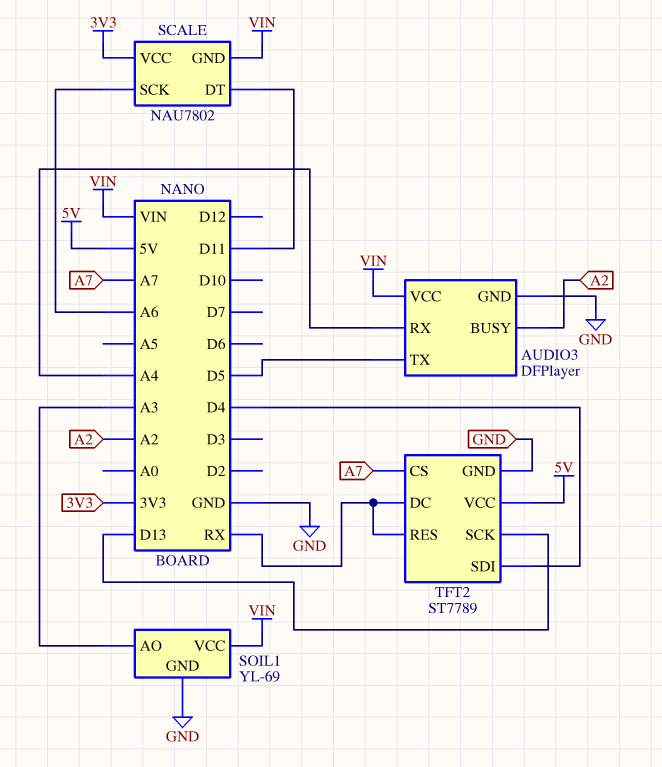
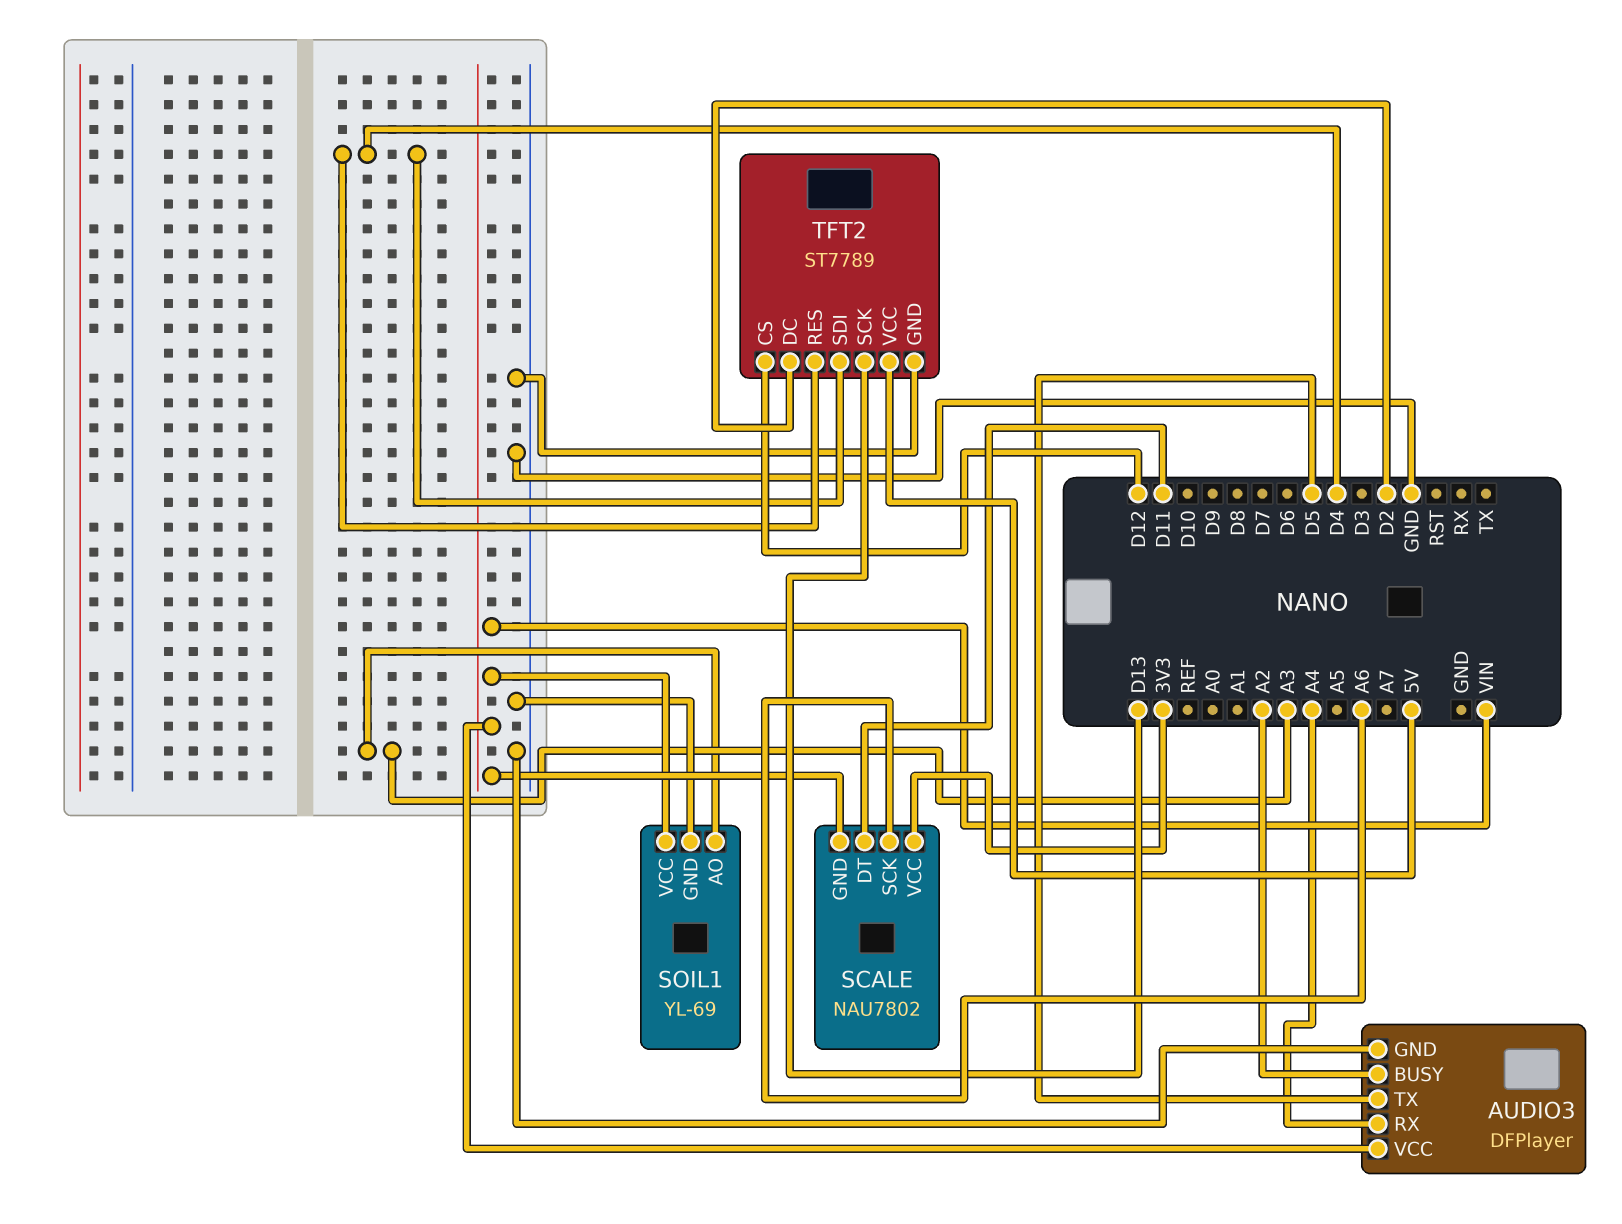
TFT2 pin CS: A7 -> D12
TFT2 pin DC: RX -> D2
TFT2 pin RES: RX -> D4

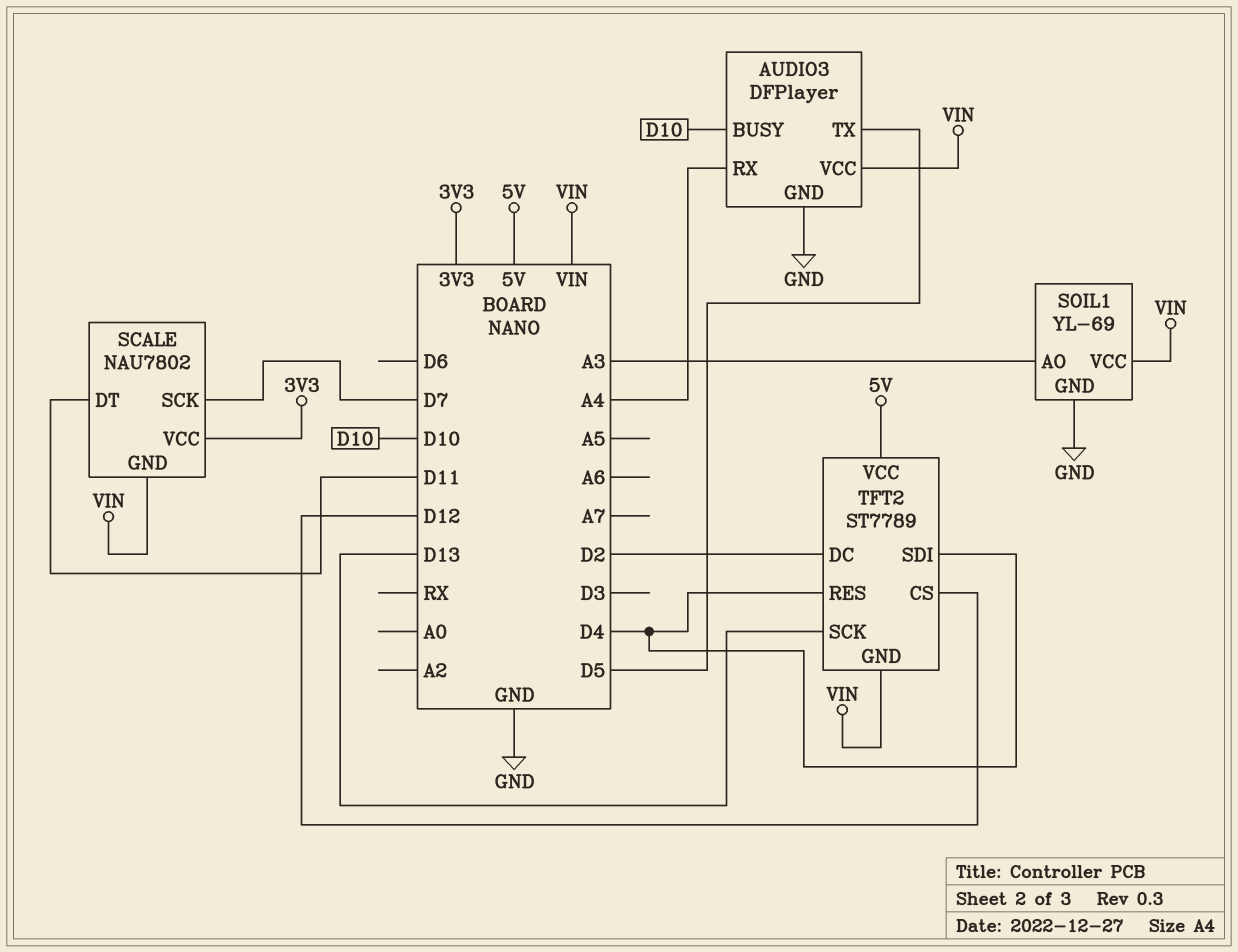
AUDIO3 pin BUSY: A2 -> D10
SCALE pin SCK: A6 -> D7
TFT2 pin GND: GND -> VIN

